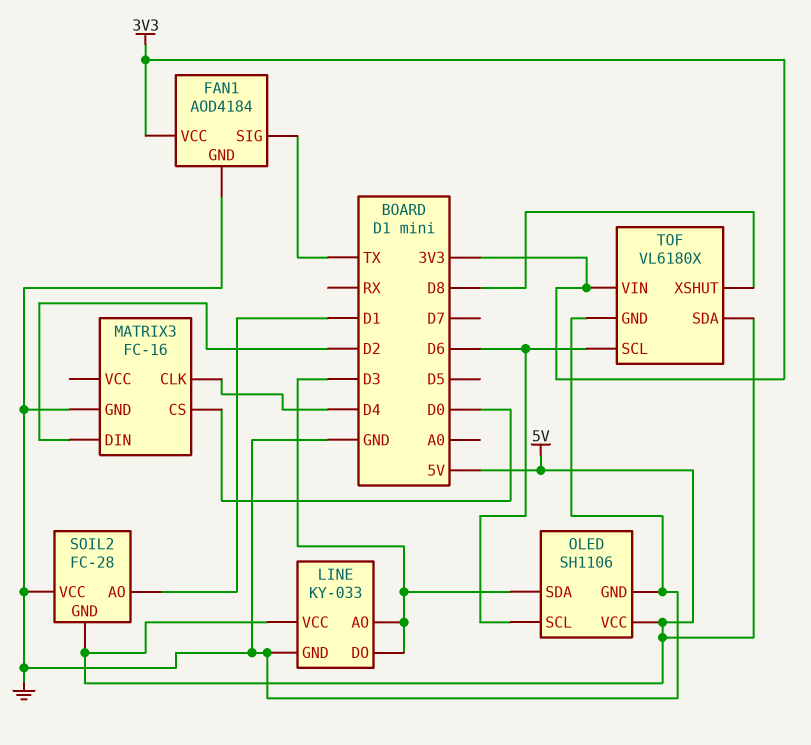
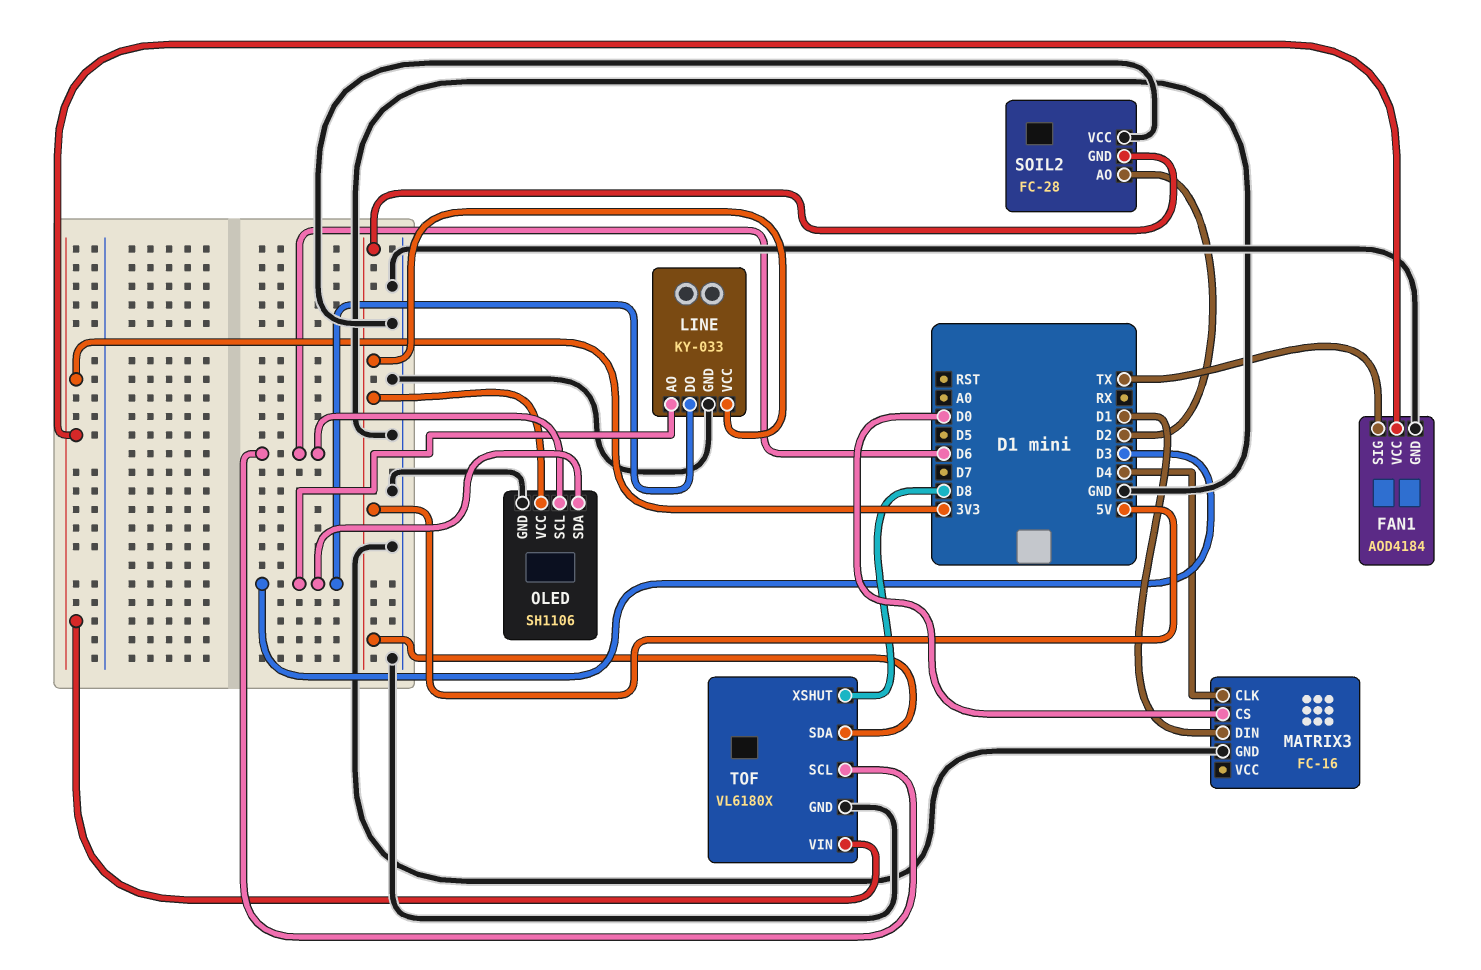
MATRIX3 pin DIN: D2 -> D1
SOIL2 pin AO: D1 -> D2

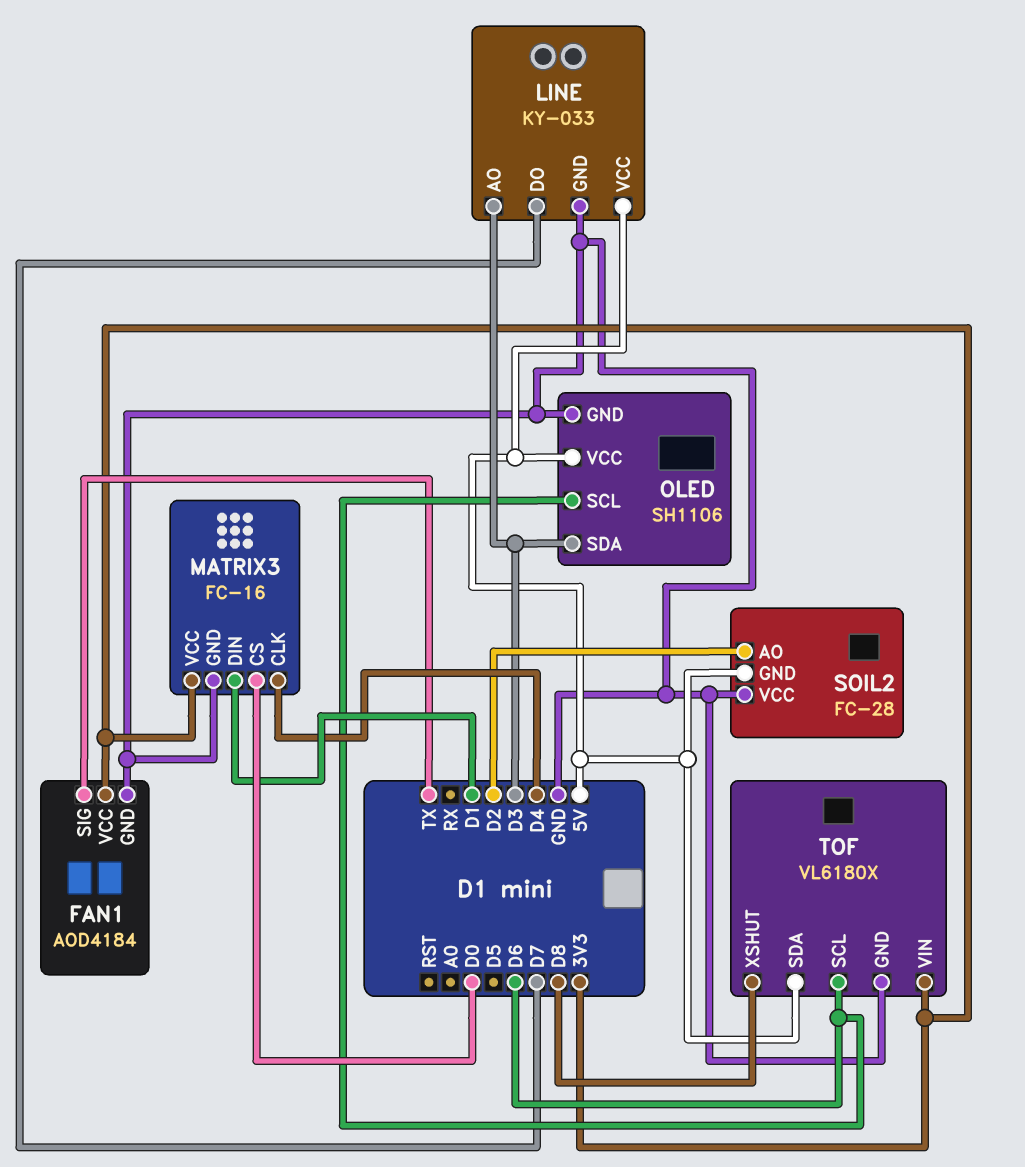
LINE pin DO: D3 -> D7
MATRIX3 pin VCC: none -> 3V3

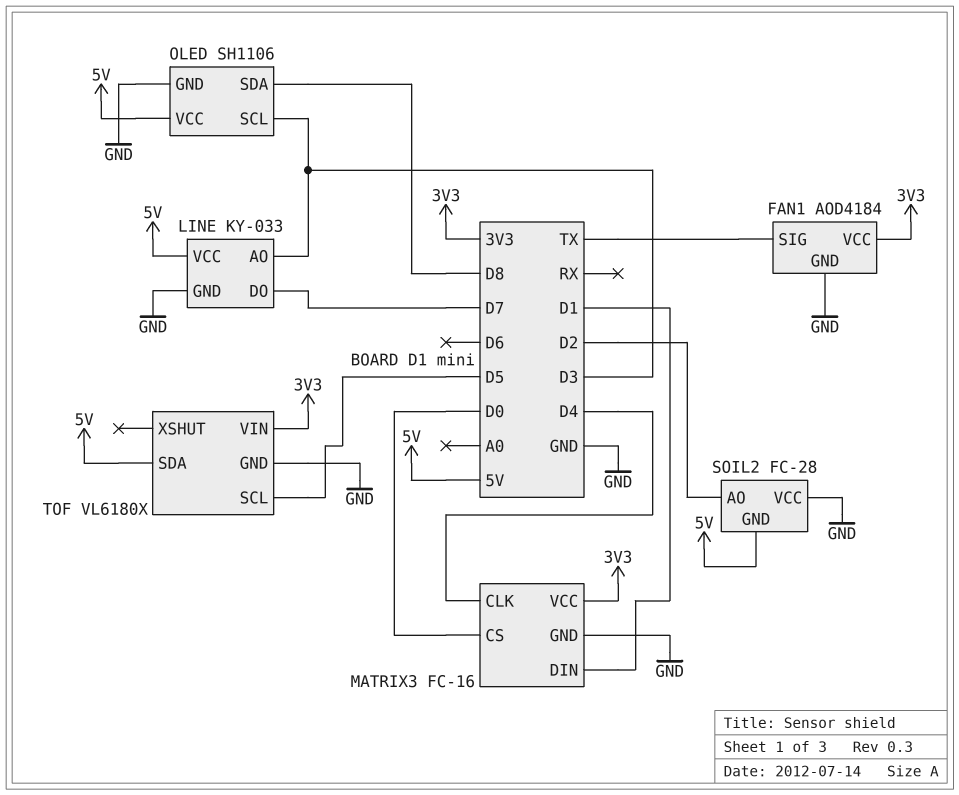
OLED pin SCL: D6 -> D3
OLED pin SDA: D3 -> D8
TOF pin SCL: D6 -> D5
TOF pin XSHUT: D8 -> none

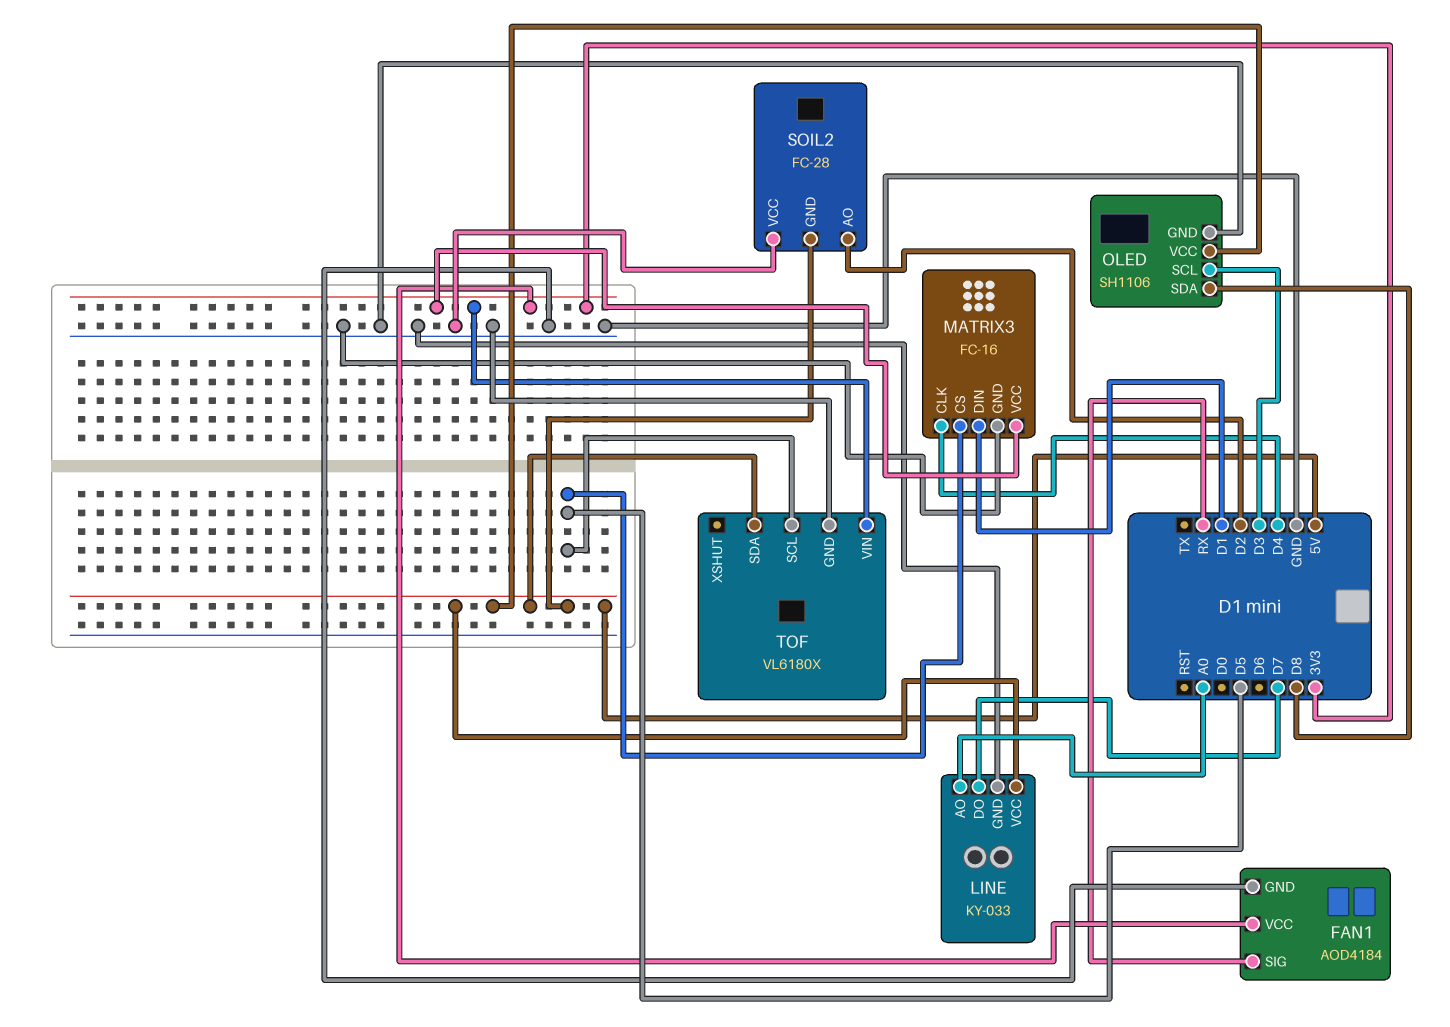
FAN1 pin SIG: TX -> RX
LINE pin AO: D3 -> A0
MATRIX3 pin CS: D0 -> D5

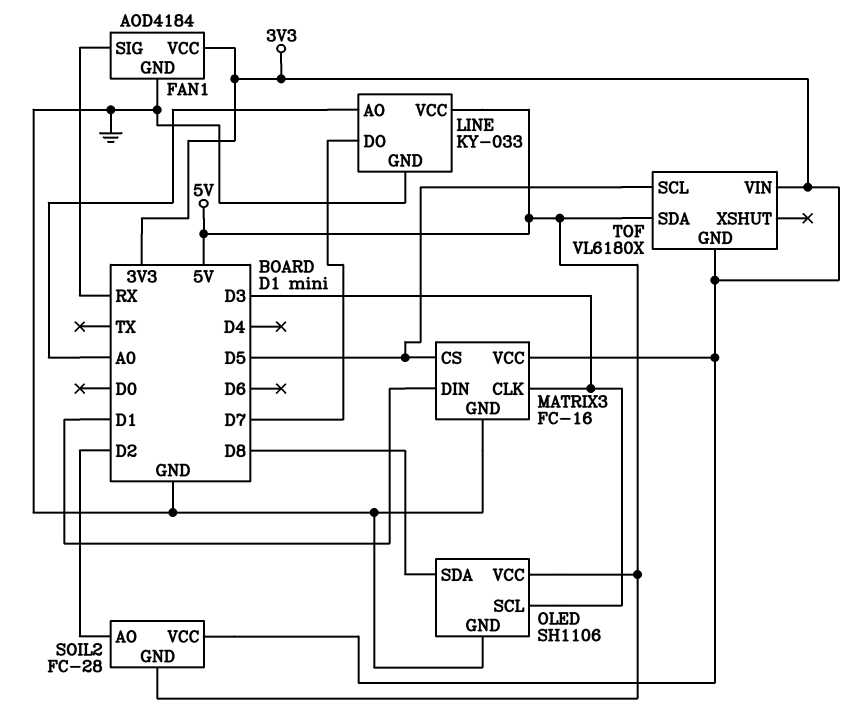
MATRIX3 pin CLK: D4 -> D3
SOIL2 pin VCC: GND -> 3V3
TOF pin GND: GND -> 3V3

